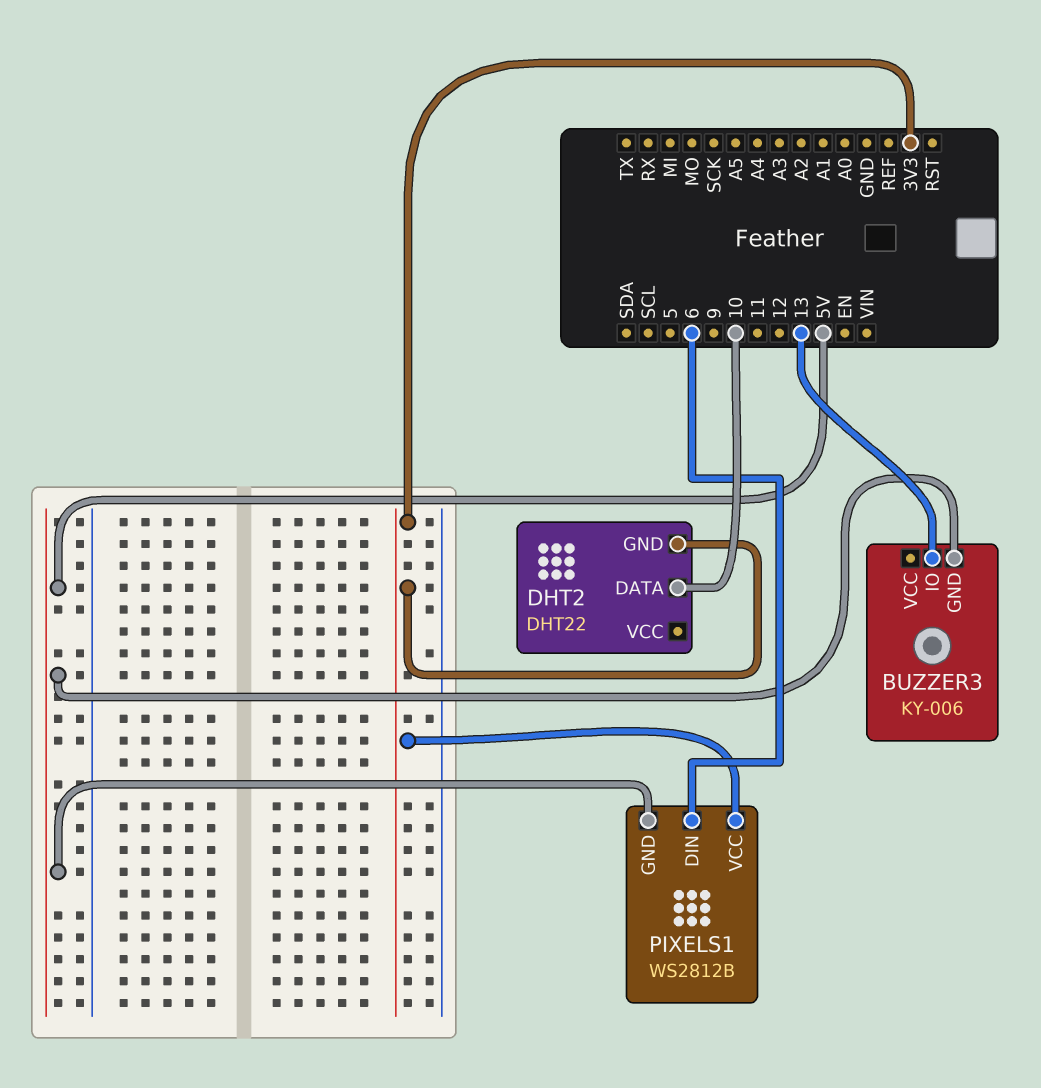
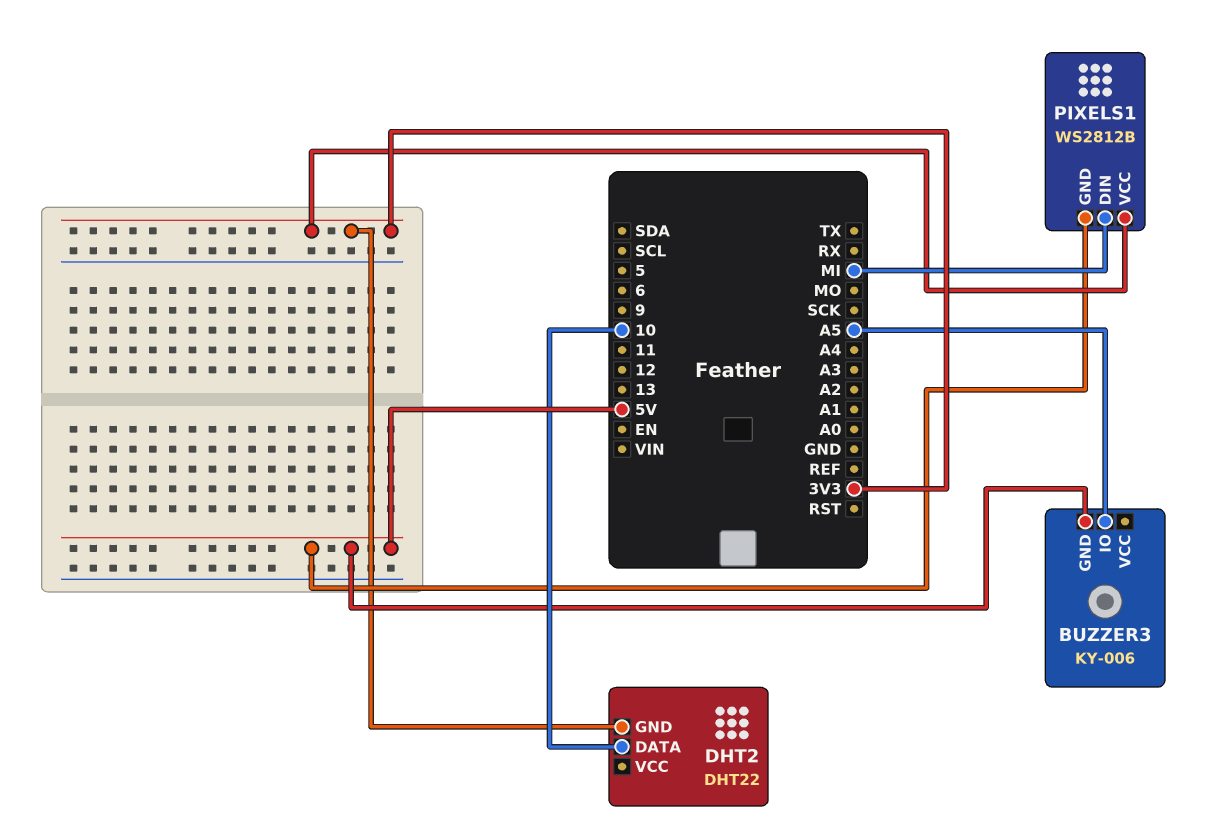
BUZZER3 pin IO: 13 -> A5
PIXELS1 pin DIN: 6 -> MI

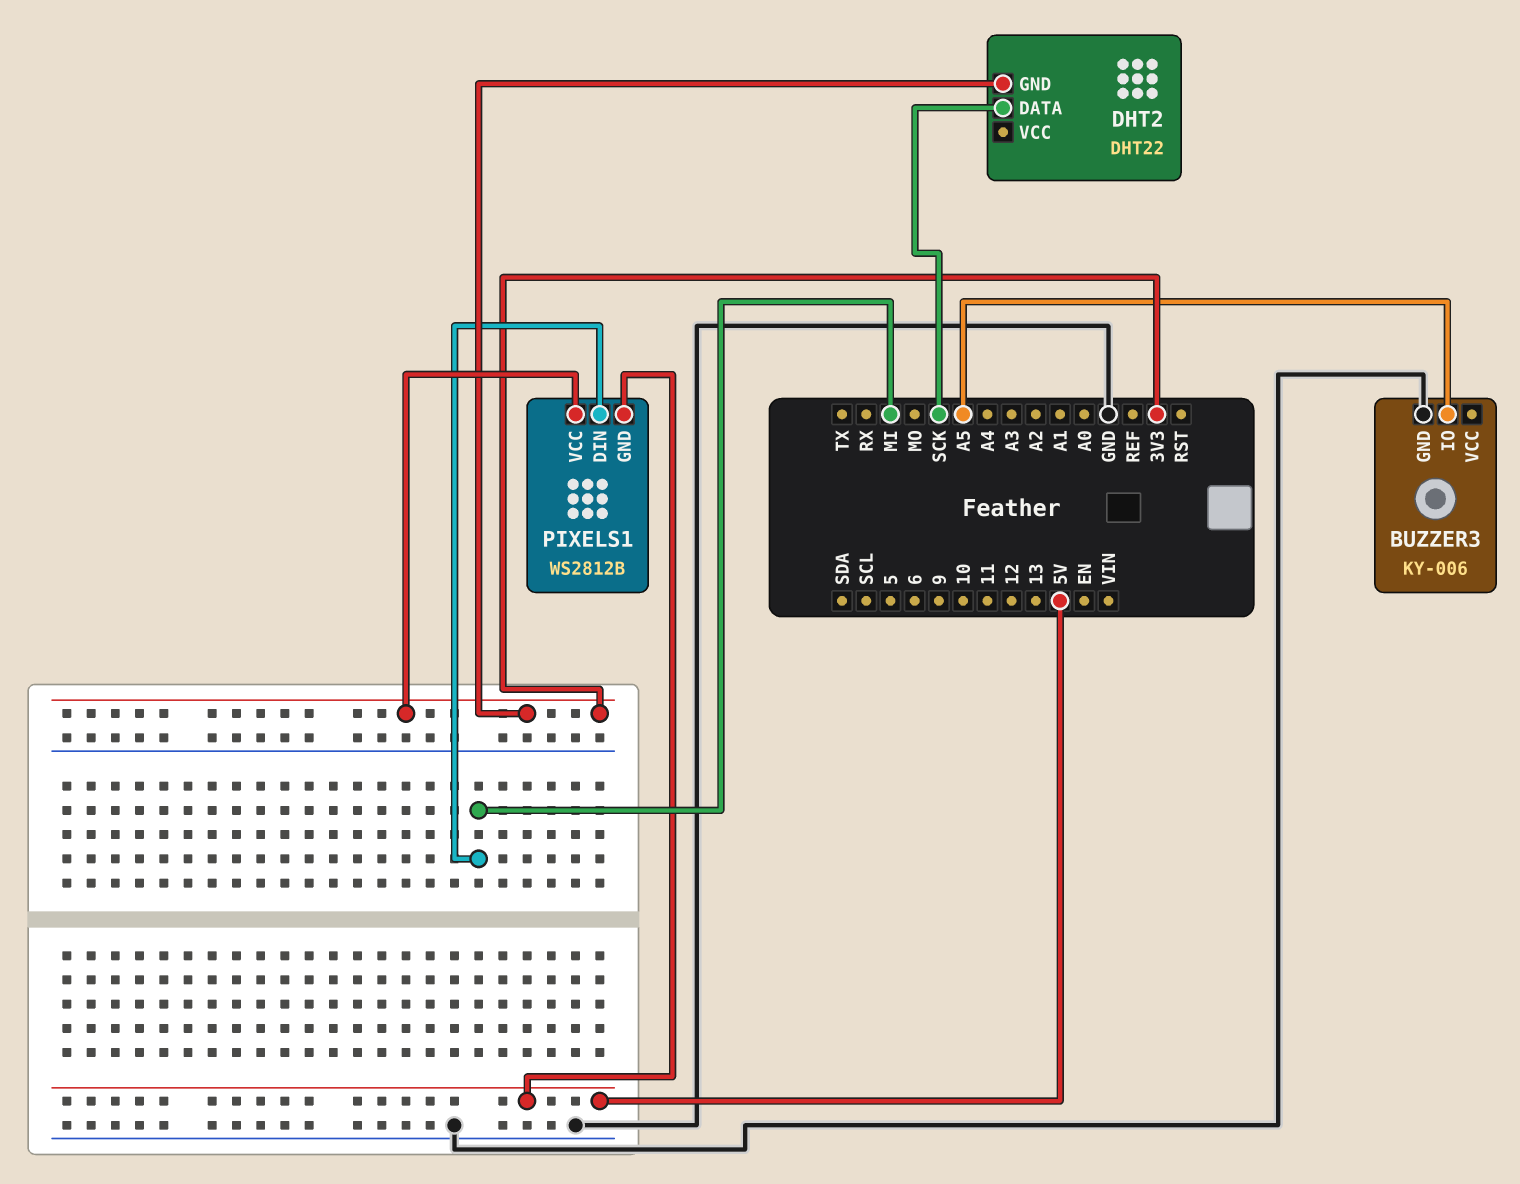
BUZZER3 pin GND: 5V -> GND
DHT2 pin DATA: 10 -> SCK

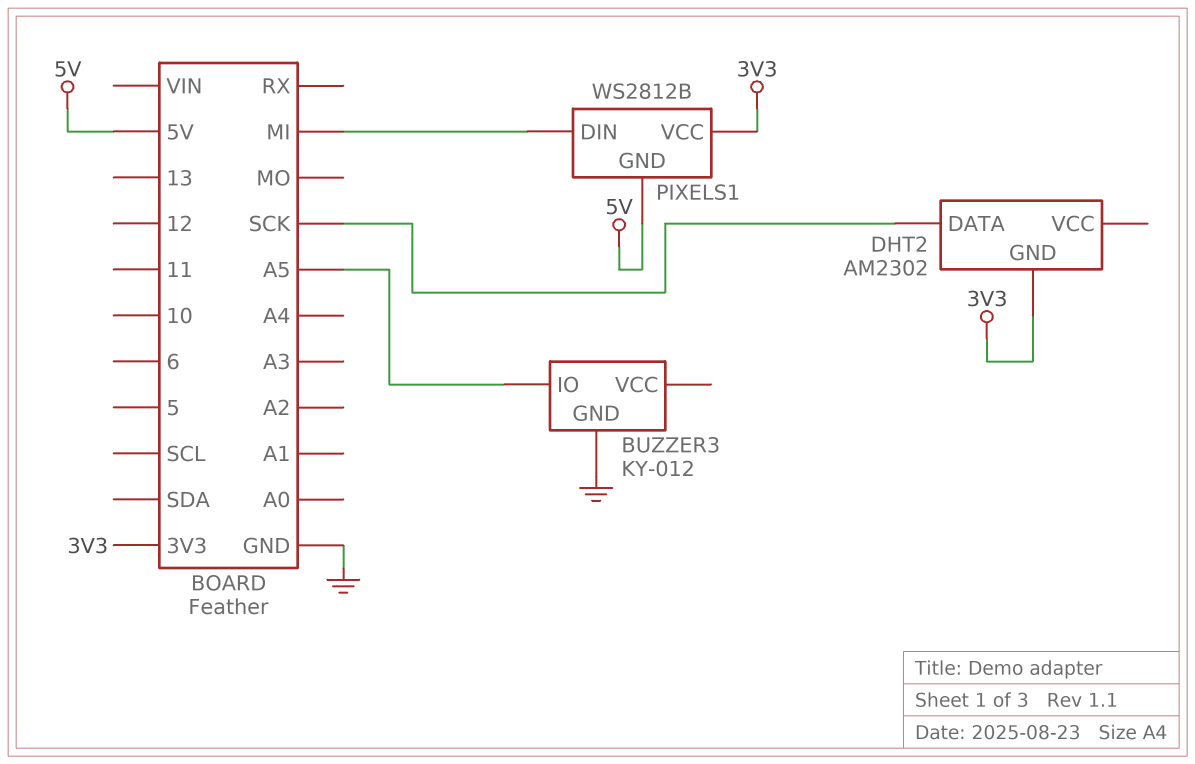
BUZZER3: KY-006 -> KY-012
DHT2: DHT22 -> AM2302

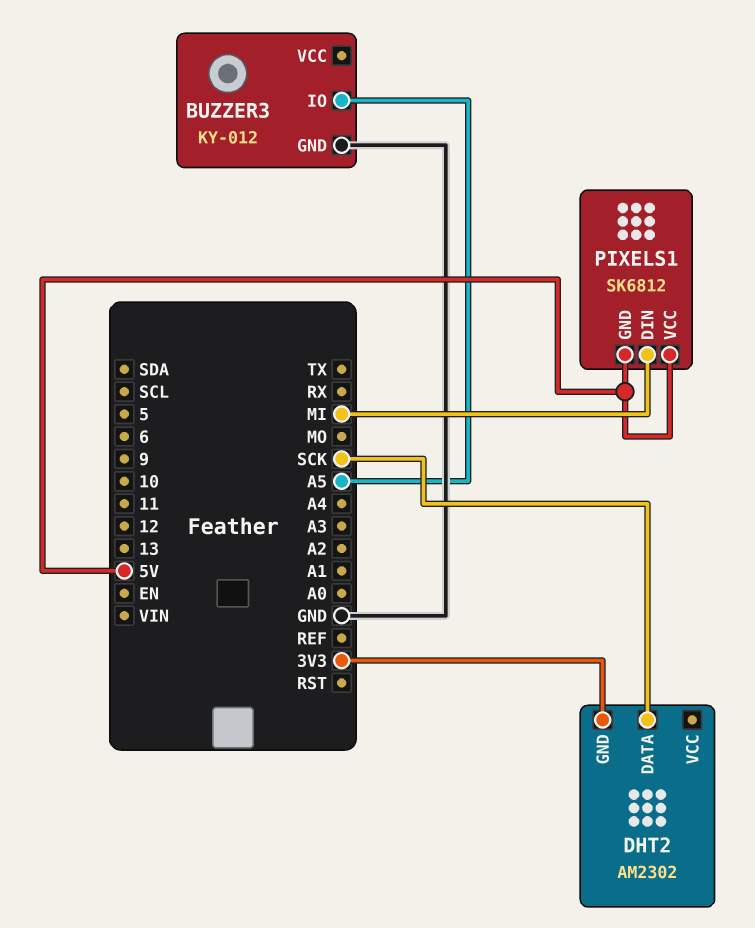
PIXELS1: WS2812B -> SK6812
PIXELS1 pin VCC: 3V3 -> 5V

